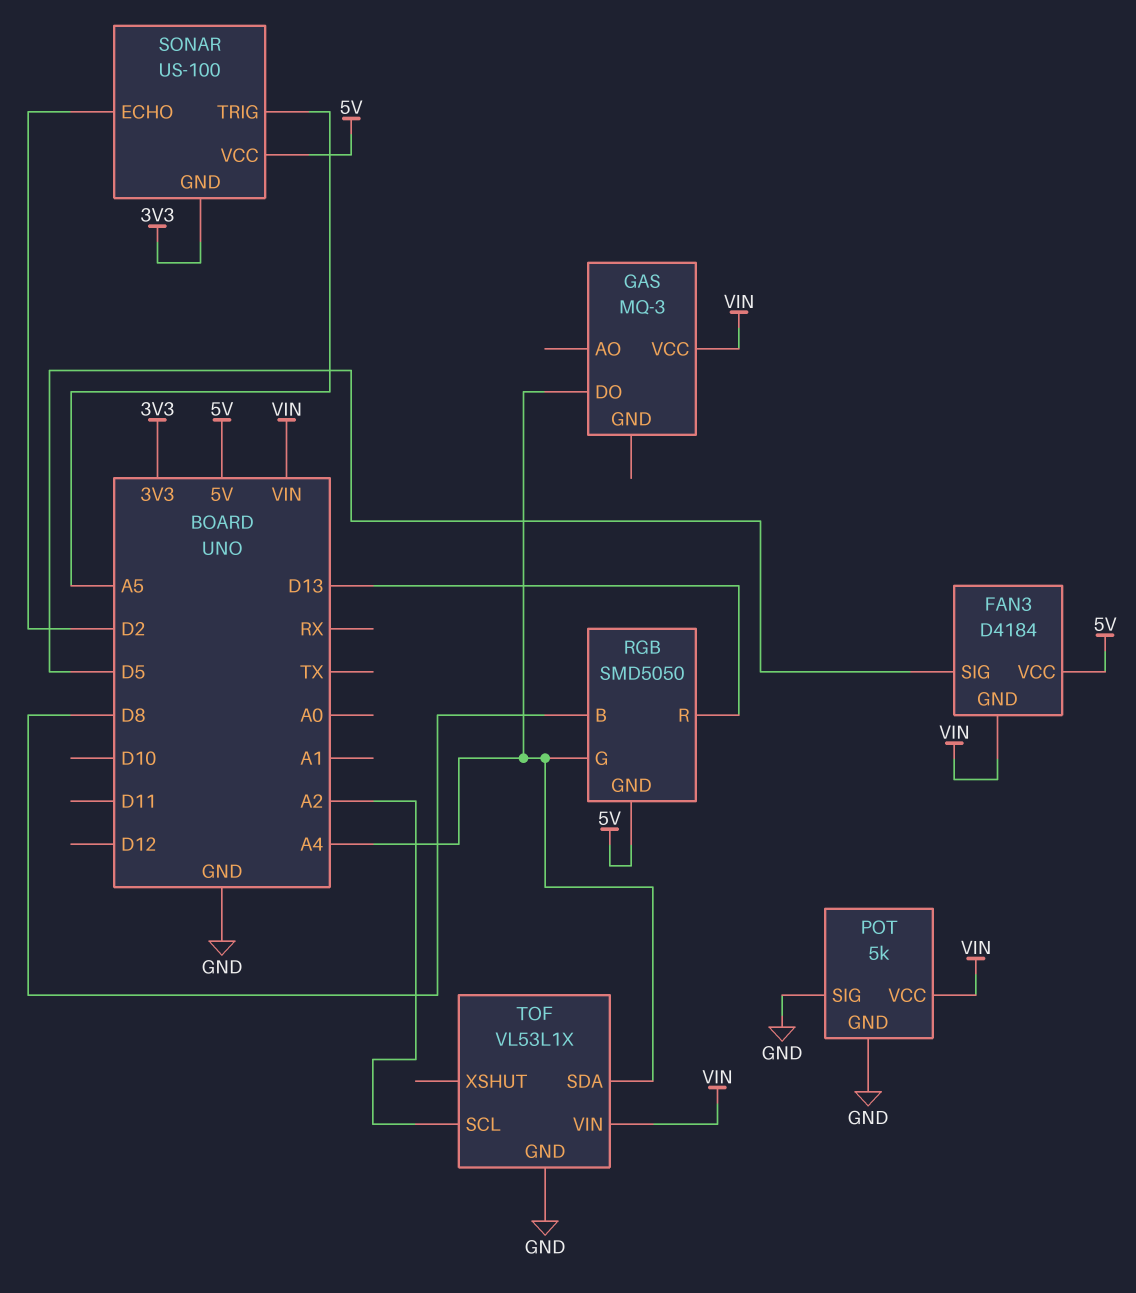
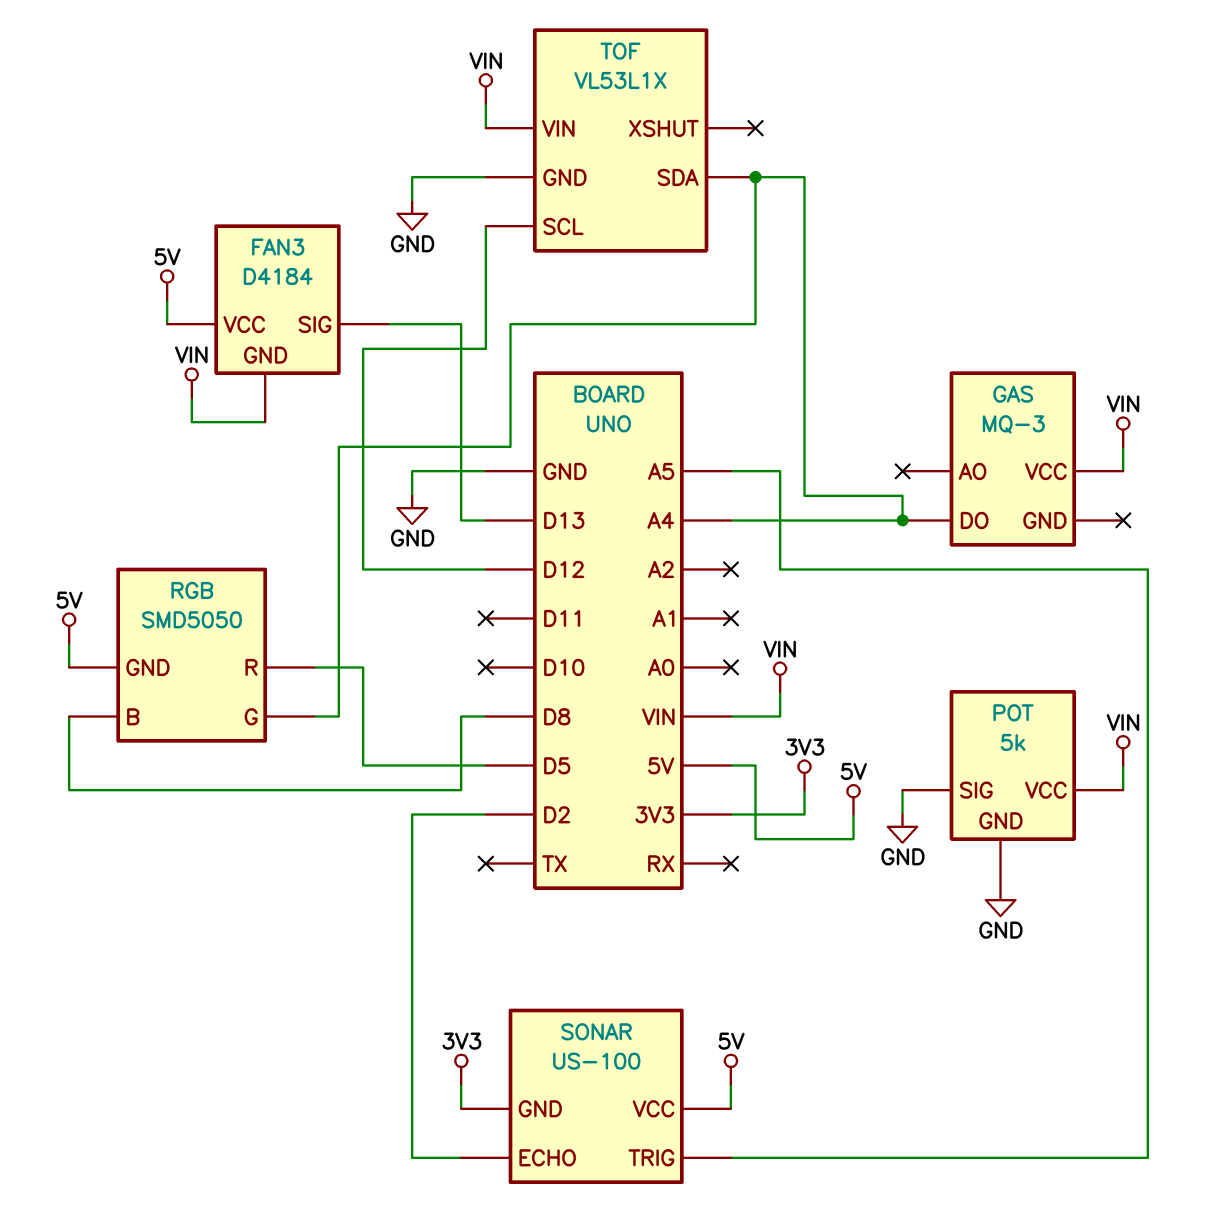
FAN3 pin SIG: D5 -> D13
RGB pin R: D13 -> D5
TOF pin SCL: A2 -> D12

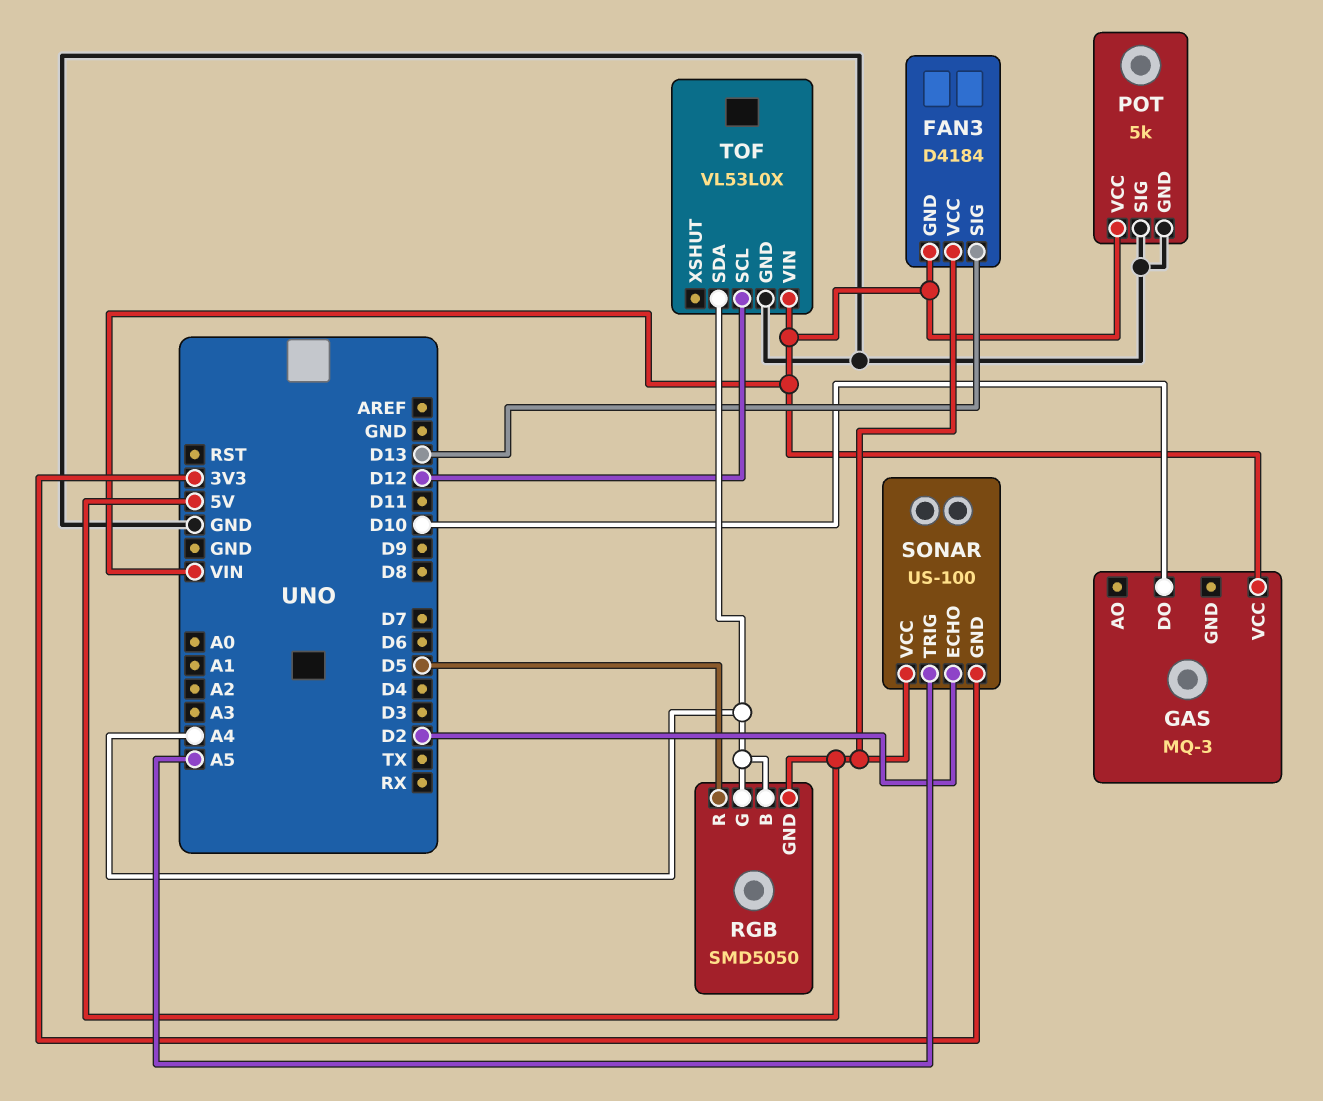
GAS pin DO: A4 -> D10
RGB pin B: D8 -> A4
TOF: VL53L1X -> VL53L0X

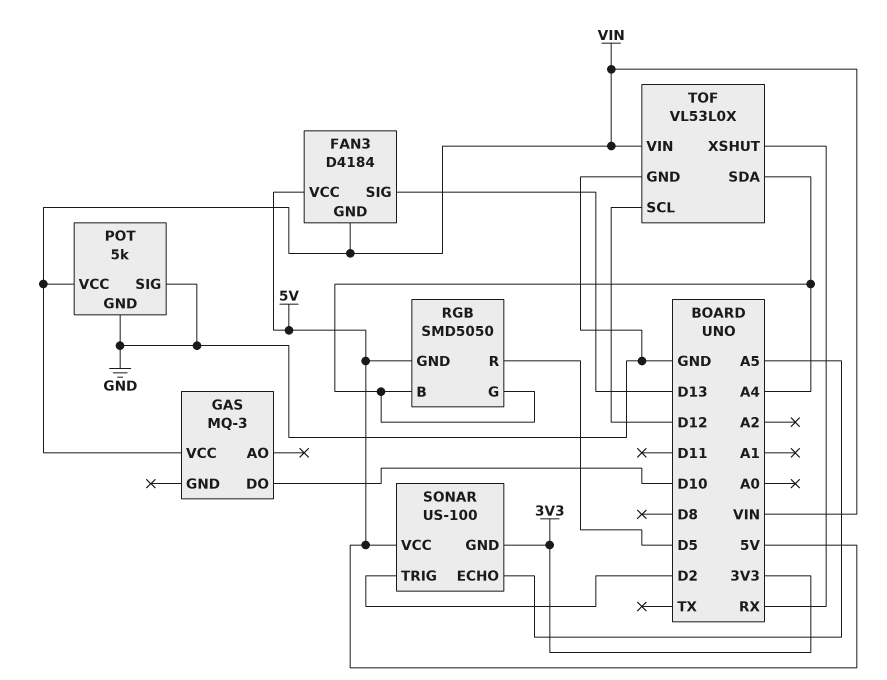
SONAR pin ECHO: D2 -> A5
SONAR pin TRIG: A5 -> D2
TOF pin XSHUT: none -> RX

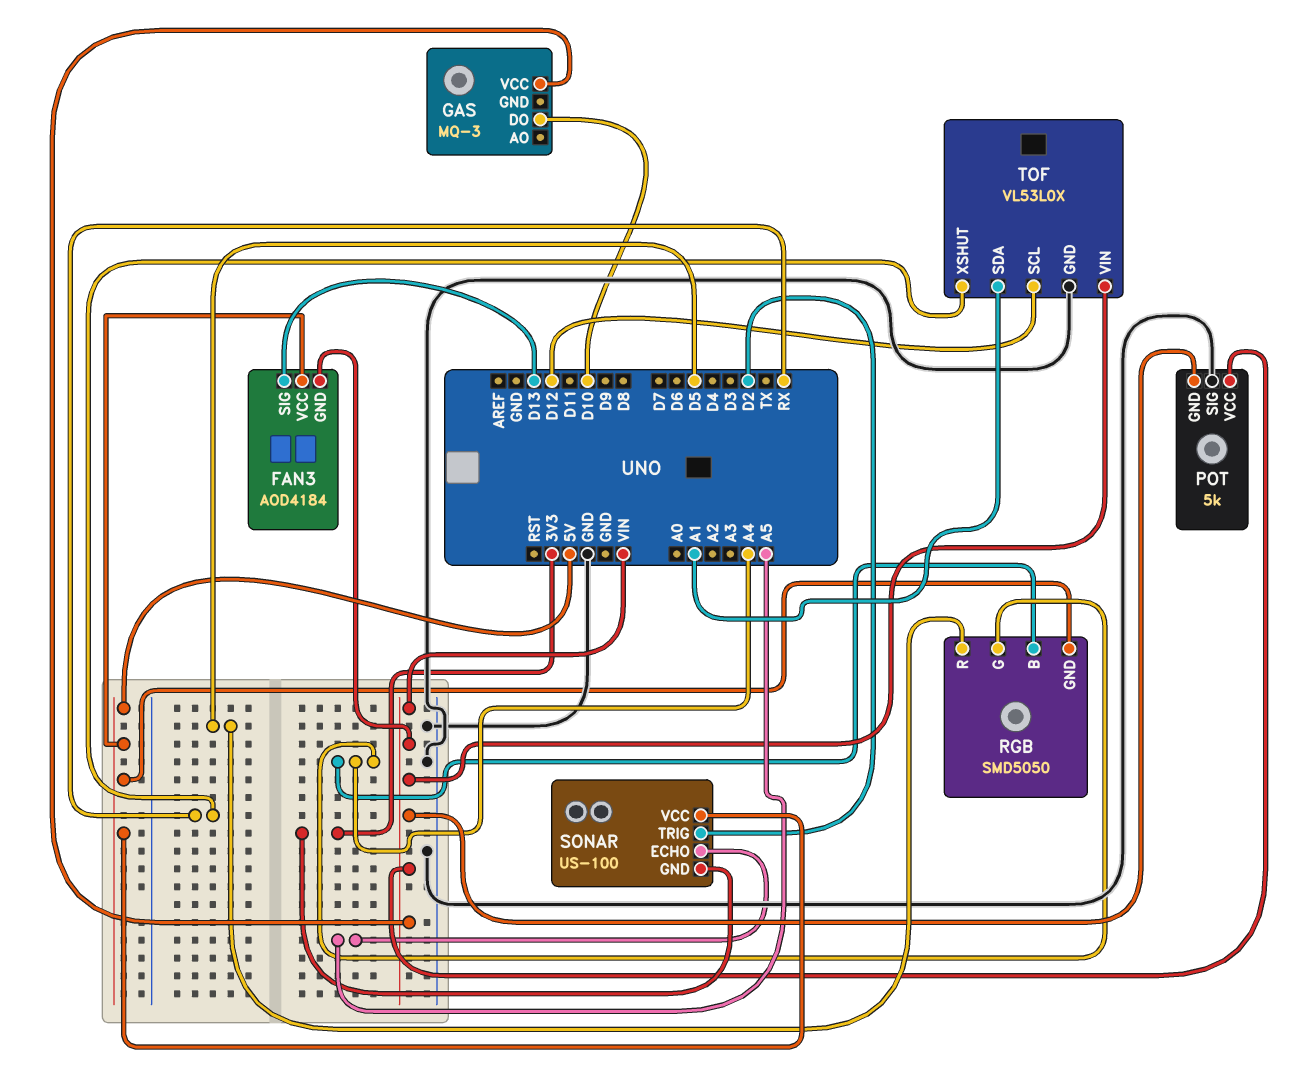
FAN3: D4184 -> AOD4184
POT pin GND: GND -> VIN
TOF pin SDA: A4 -> A1

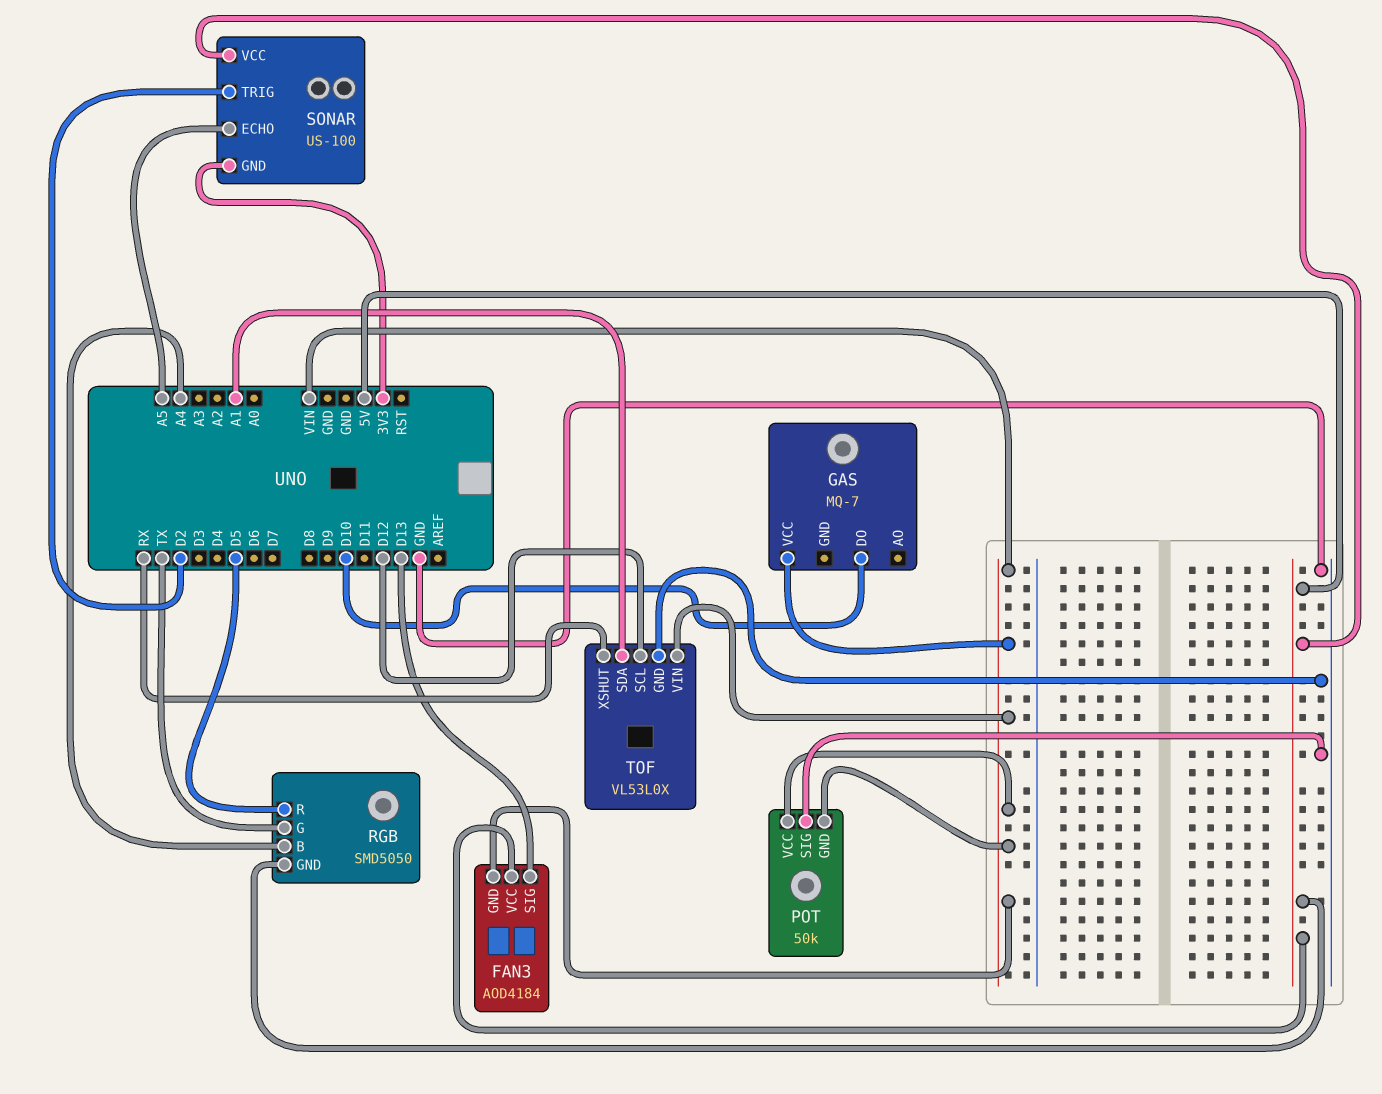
GAS: MQ-3 -> MQ-7
POT: 5k -> 50k
RGB pin G: A4 -> TX

